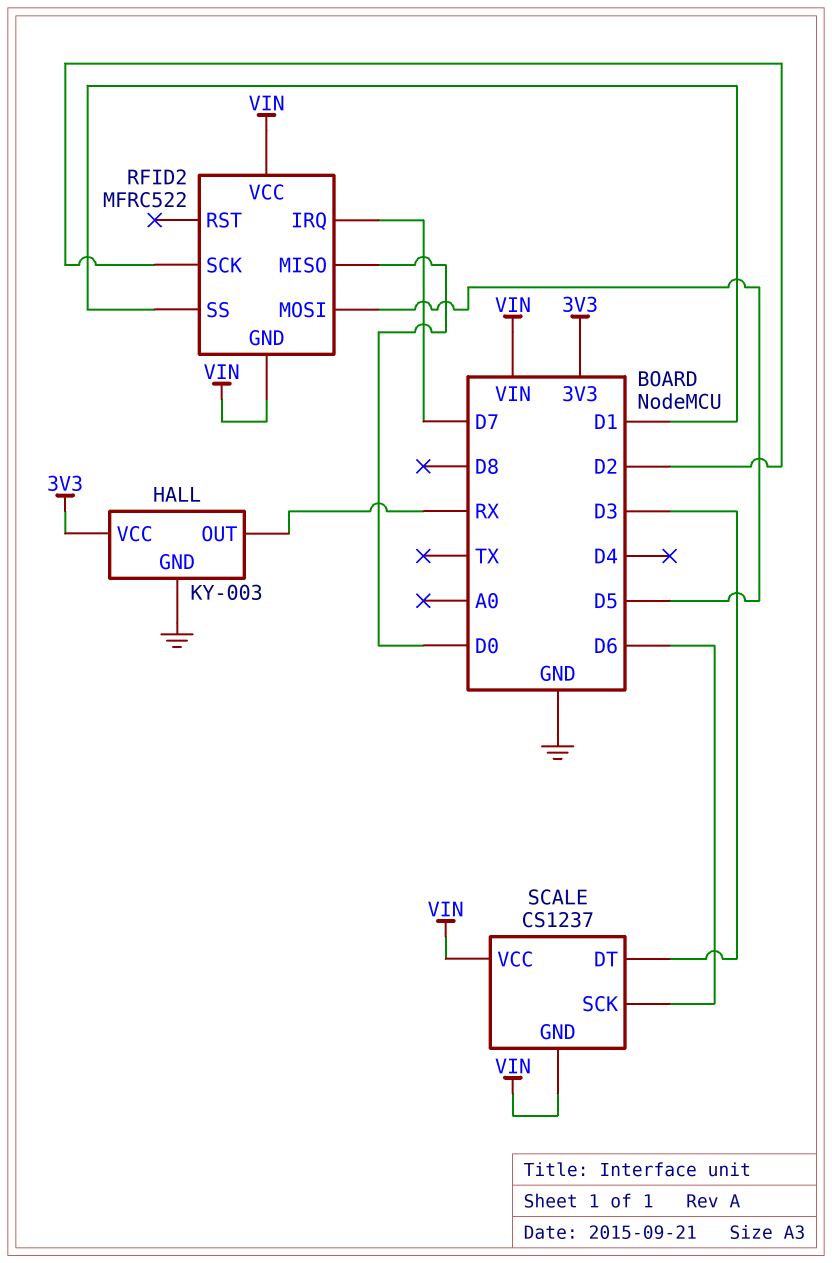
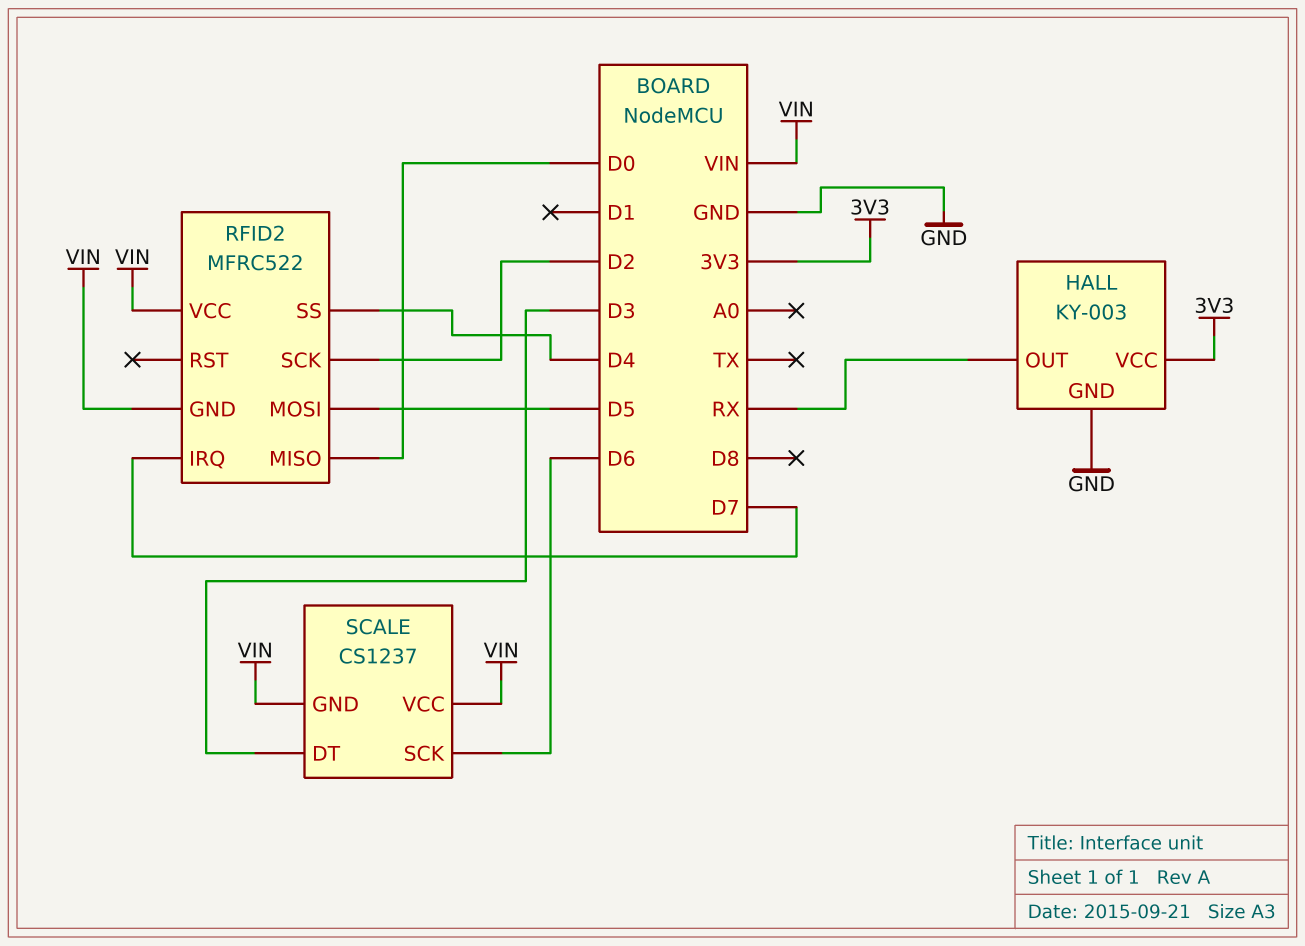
RFID2 pin SS: D1 -> D4

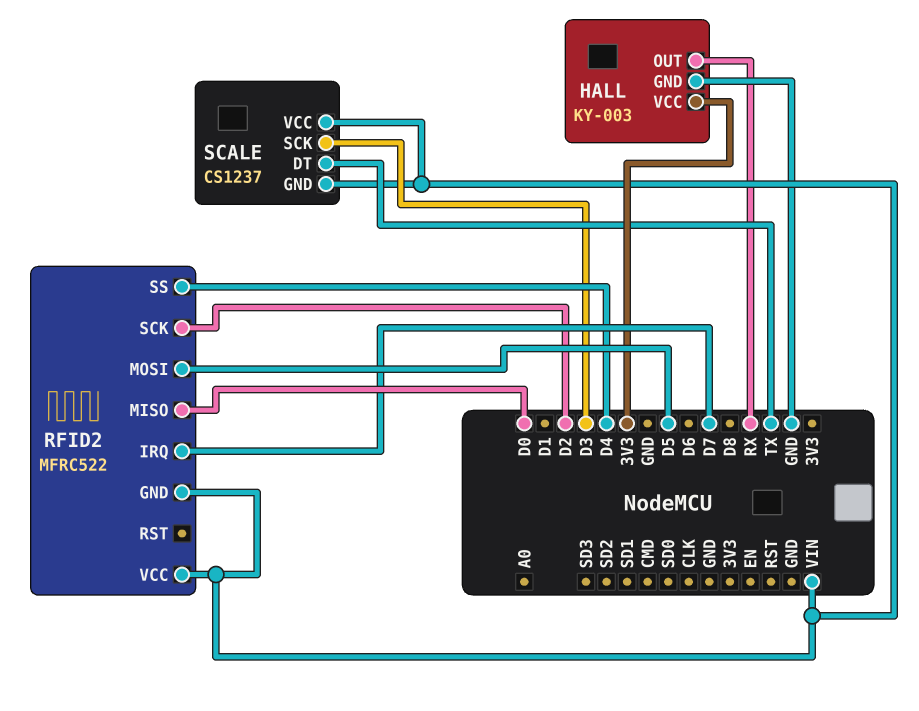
SCALE pin DT: D3 -> TX
SCALE pin SCK: D6 -> D3

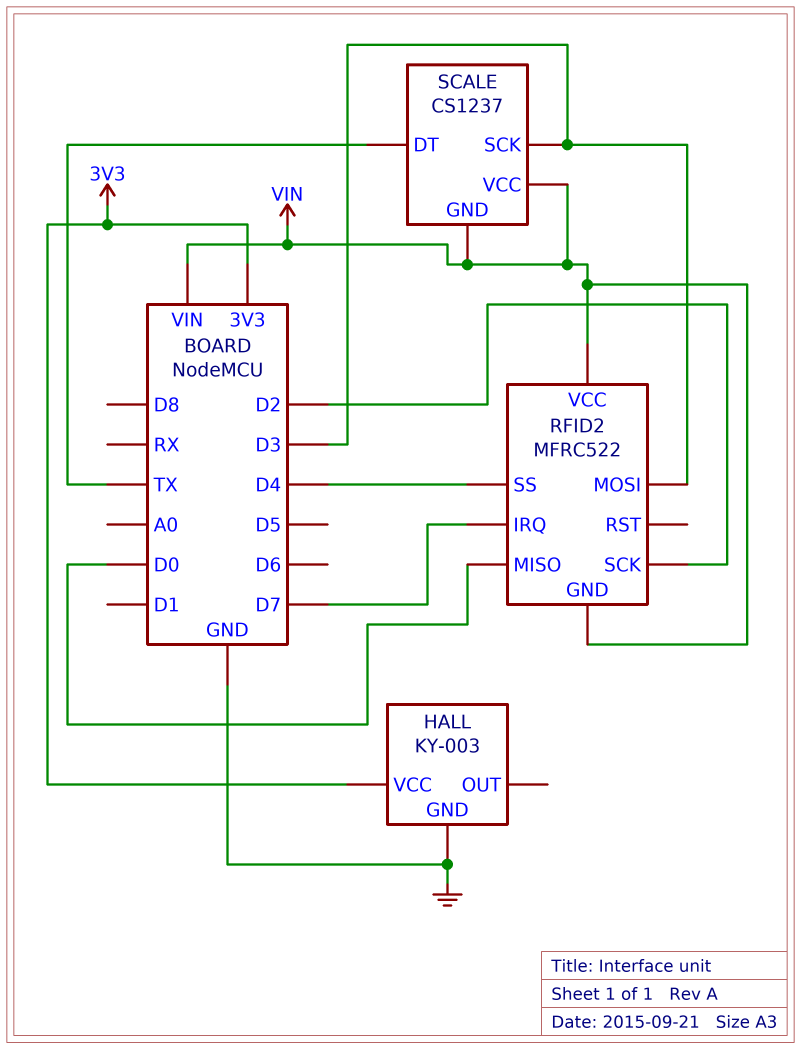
HALL pin OUT: RX -> none
RFID2 pin MOSI: D5 -> D3

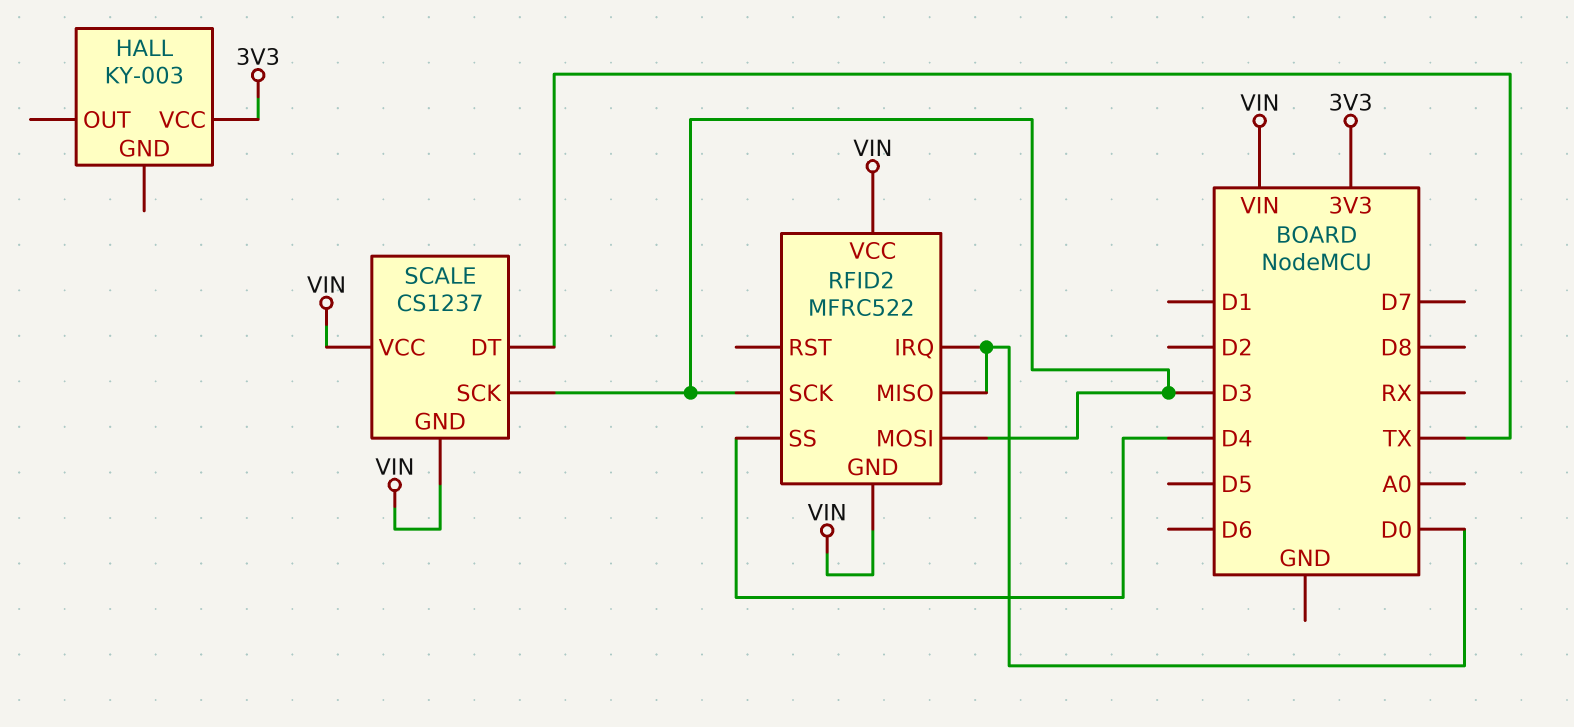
HALL pin GND: GND -> none
RFID2 pin IRQ: D7 -> D0
RFID2 pin SCK: D2 -> D3

